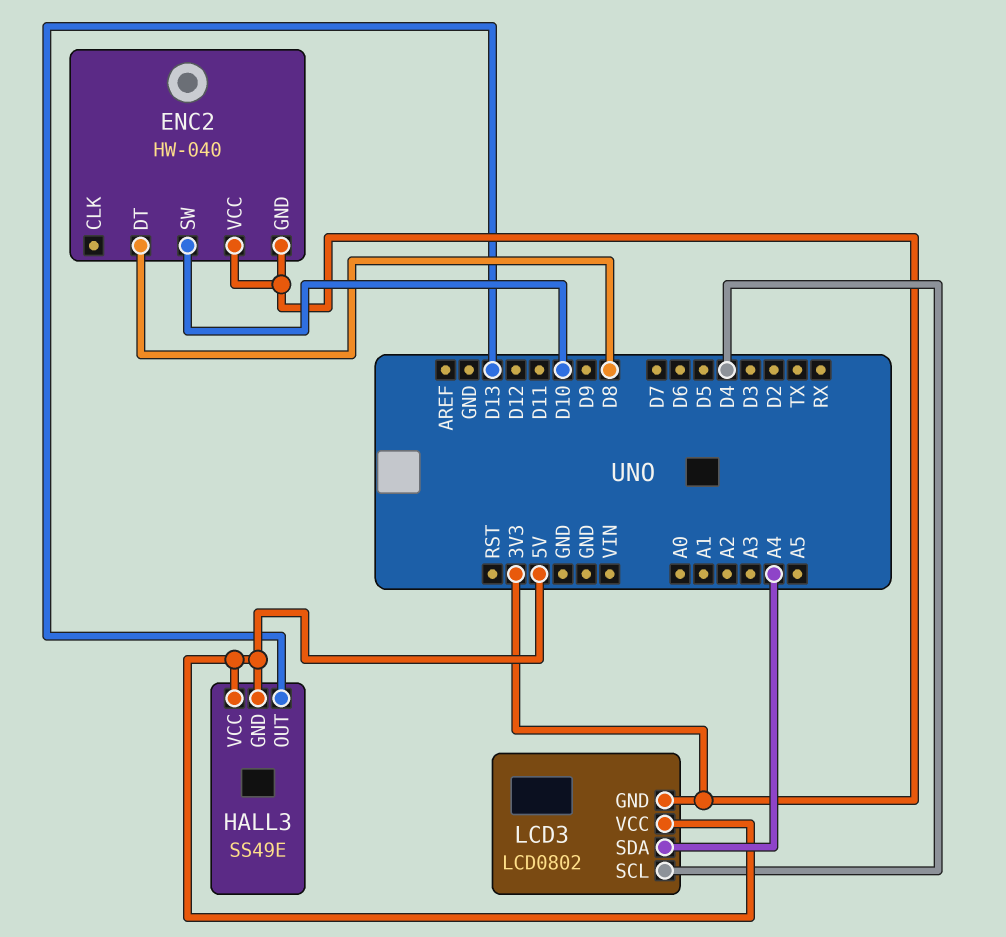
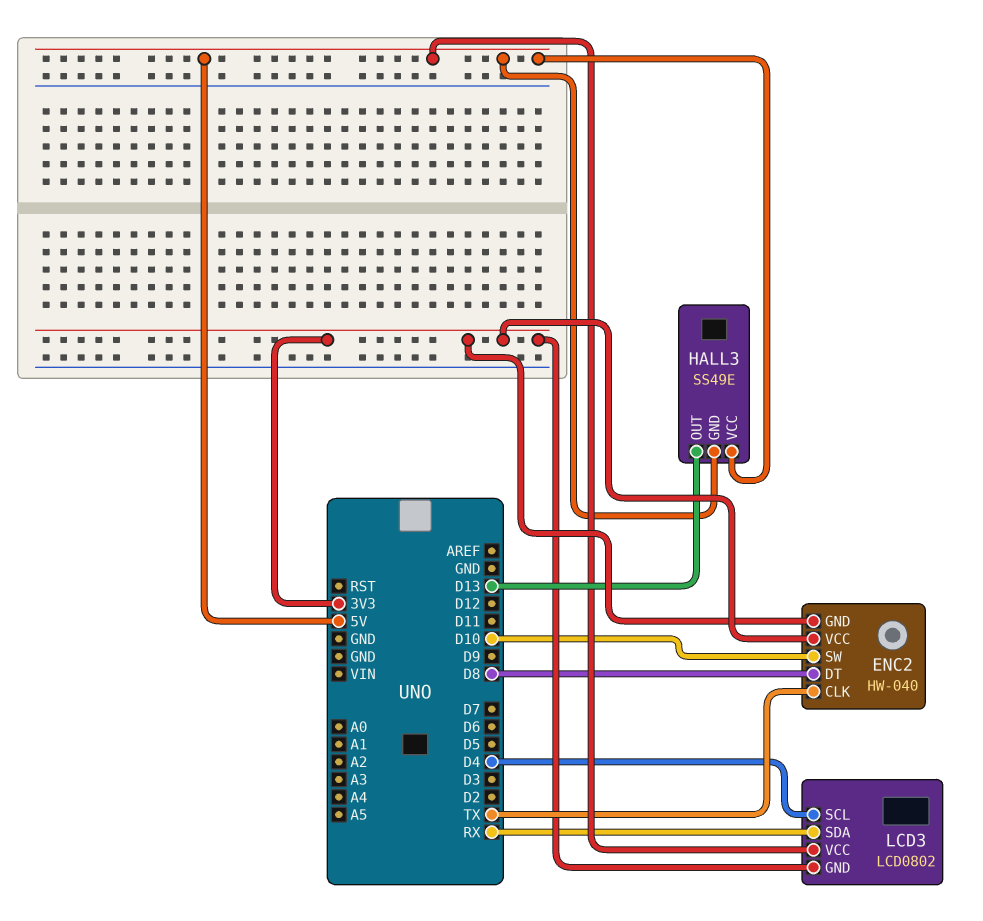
ENC2 pin CLK: none -> TX
LCD3 pin SDA: A4 -> RX

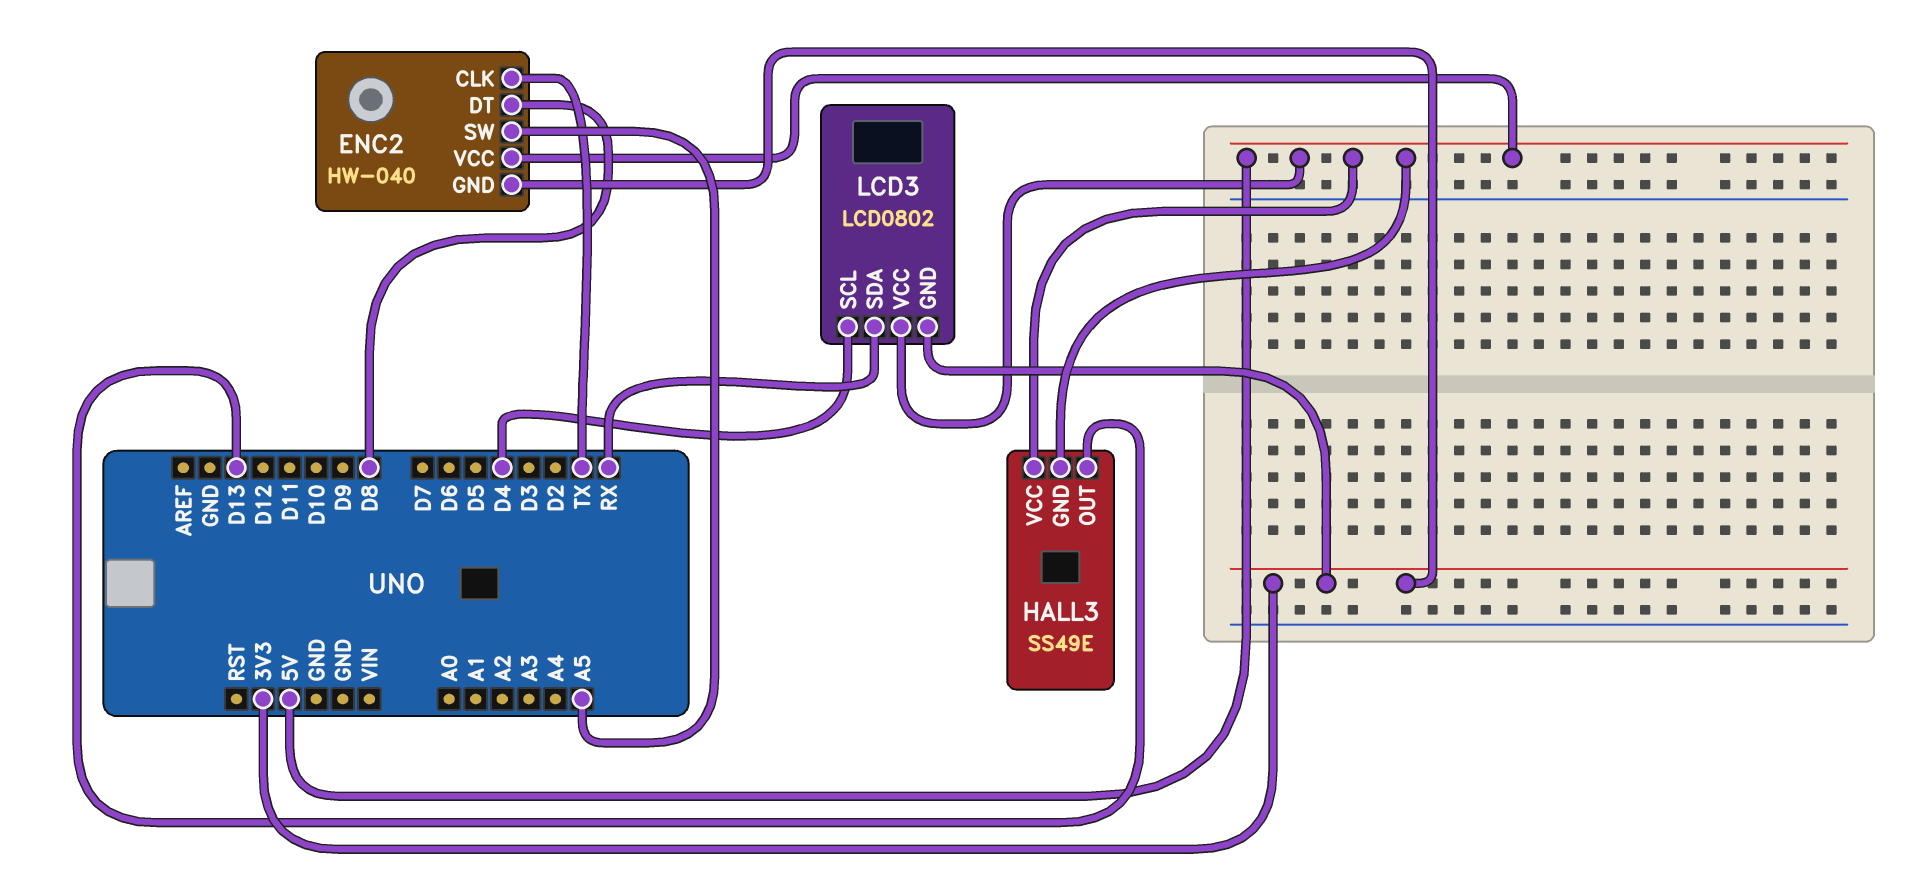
ENC2 pin SW: D10 -> A5
ENC2 pin VCC: 3V3 -> 5V

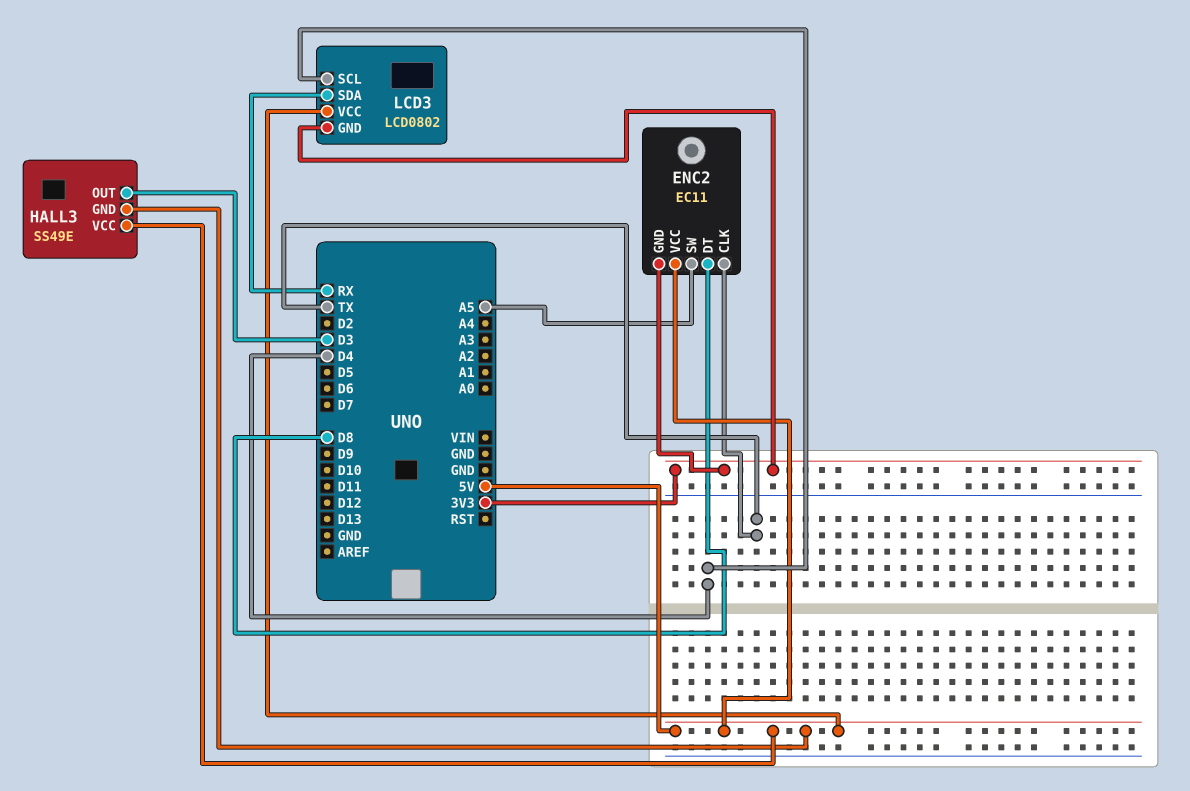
ENC2: HW-040 -> EC11
HALL3 pin OUT: D13 -> D3

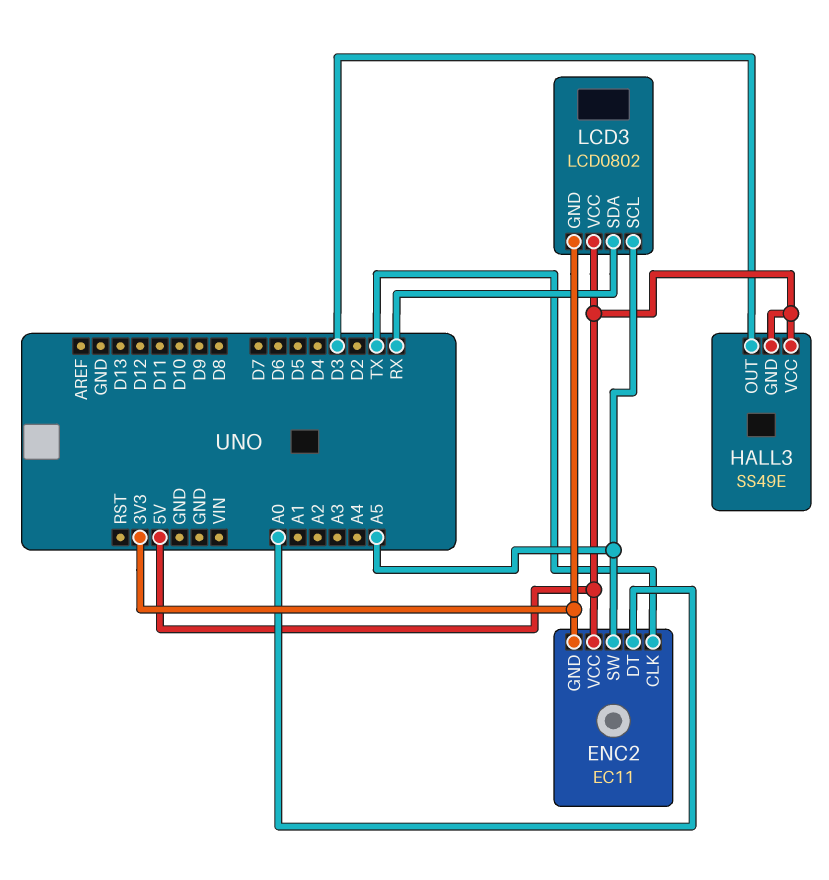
ENC2 pin DT: D8 -> A0
LCD3 pin SCL: D4 -> A5

